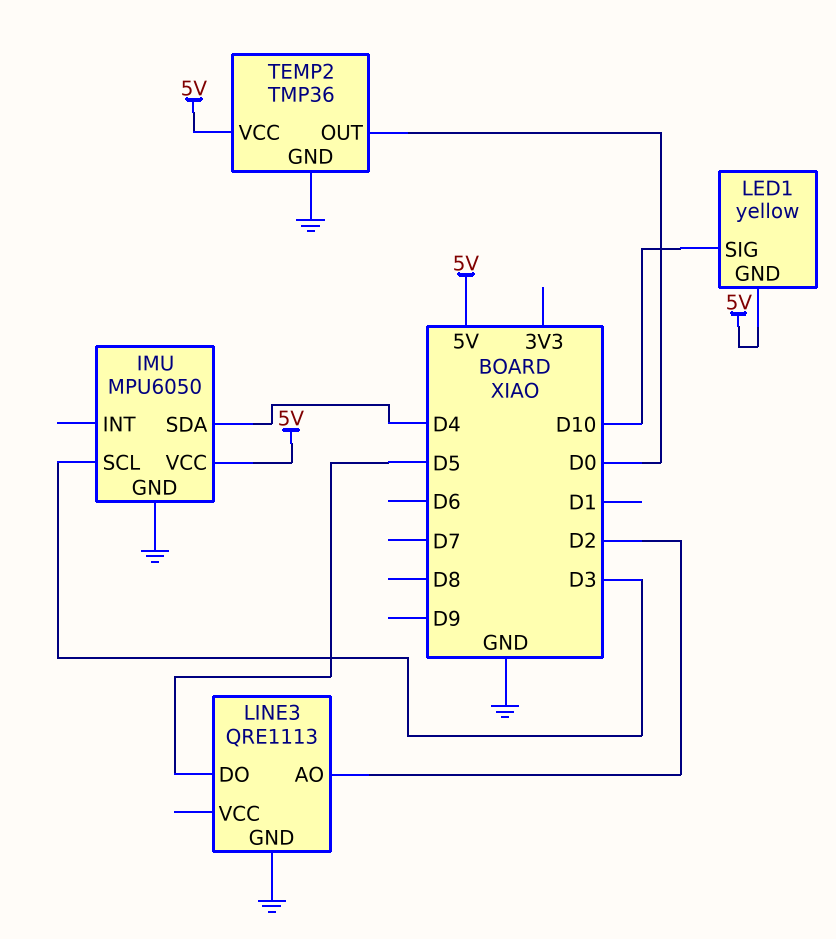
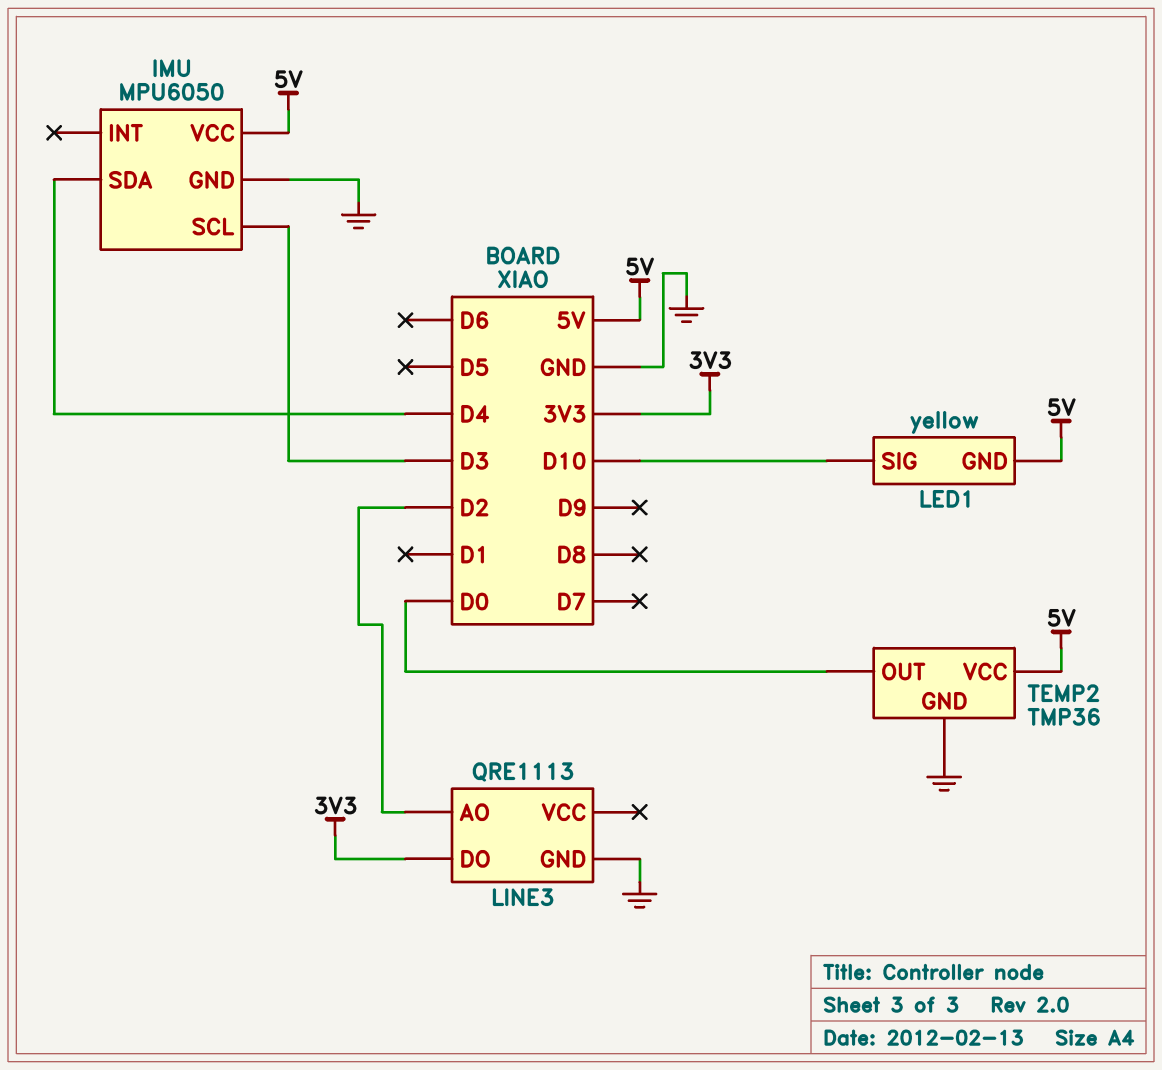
LINE3 pin DO: D5 -> 3V3

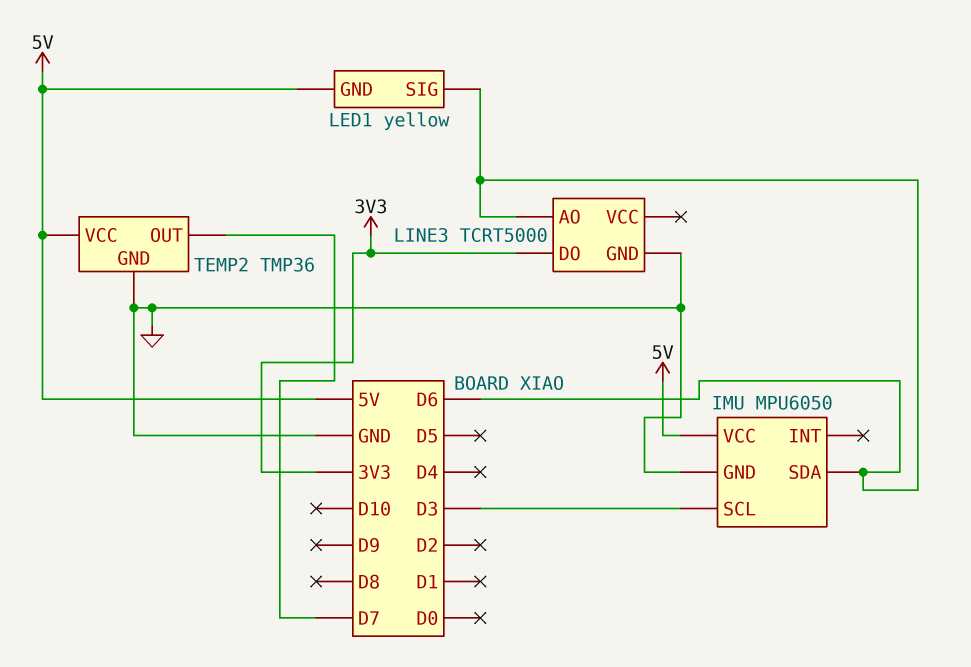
IMU pin SDA: D4 -> D6
LED1 pin SIG: D10 -> D6
LINE3: QRE1113 -> TCRT5000
LINE3 pin AO: D2 -> D6
TEMP2 pin OUT: D0 -> D7

